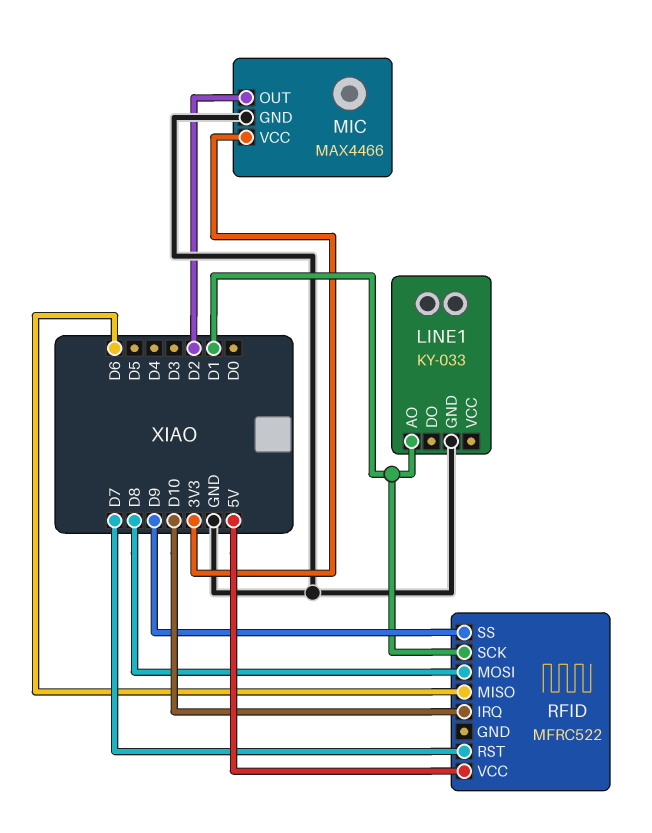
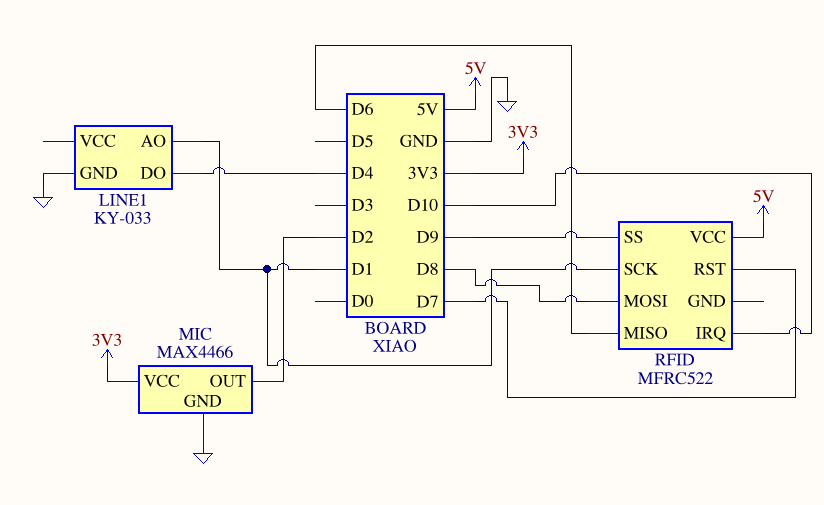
LINE1 pin DO: none -> D4

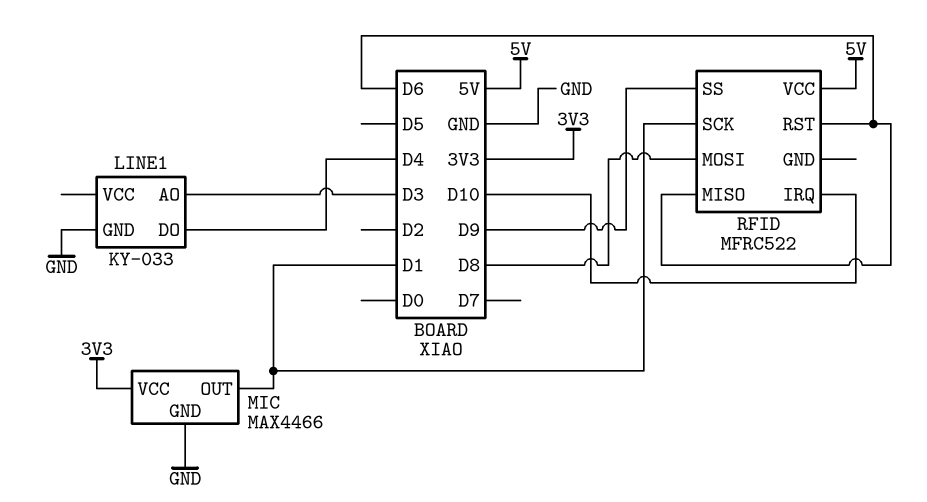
LINE1 pin AO: D1 -> D3
MIC pin OUT: D2 -> D1
RFID pin RST: D7 -> D6

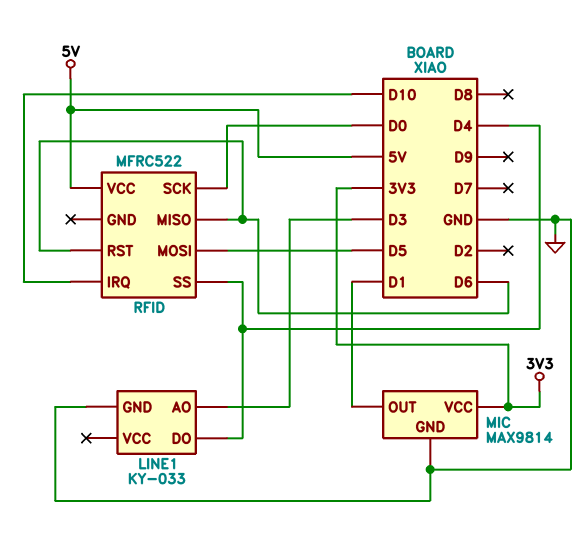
MIC: MAX4466 -> MAX9814
RFID pin MOSI: D8 -> D5
RFID pin SCK: D1 -> D0
RFID pin SS: D9 -> D4

